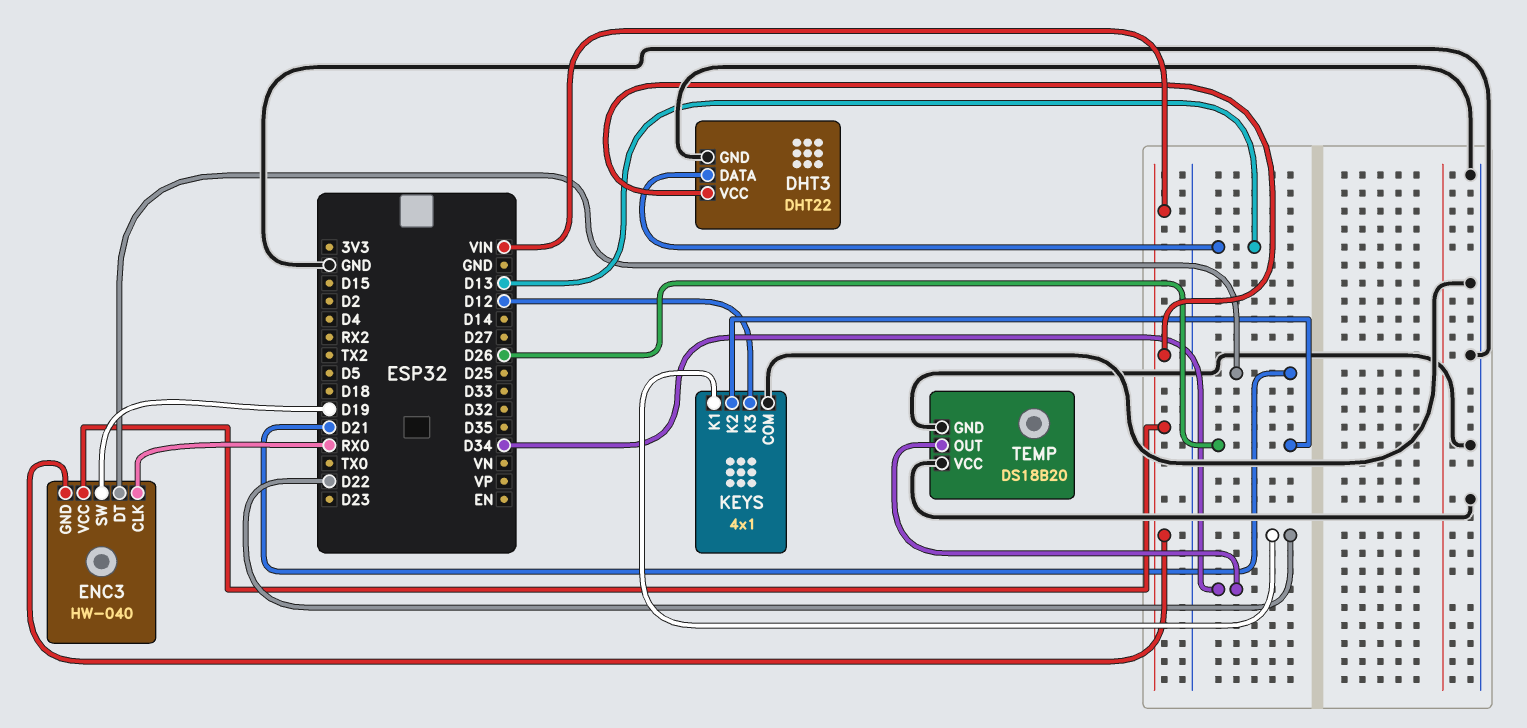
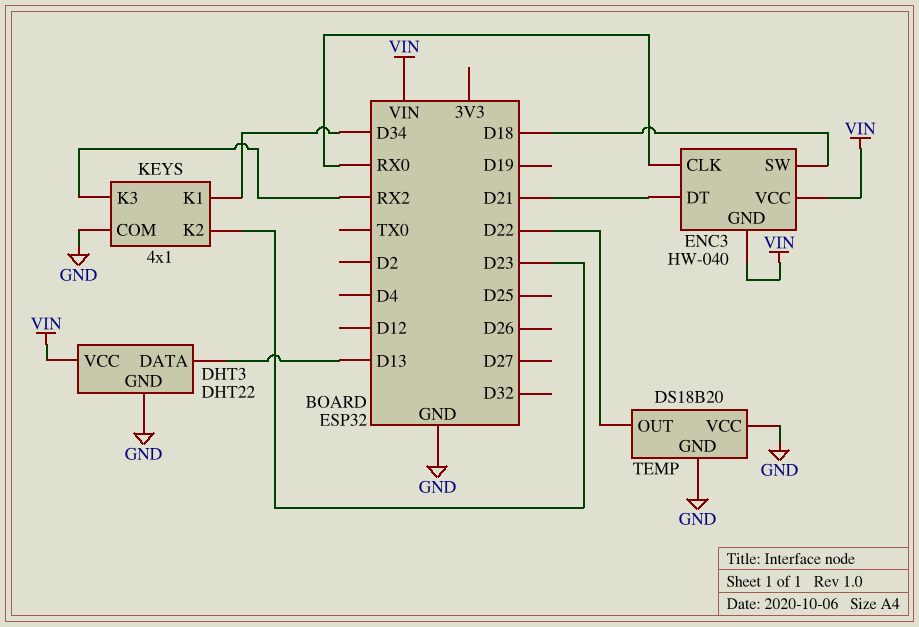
ENC3 pin SW: D19 -> D18
KEYS pin K1: D22 -> D34
KEYS pin K2: D26 -> D23
KEYS pin K3: D12 -> RX2
TEMP pin OUT: D34 -> D22

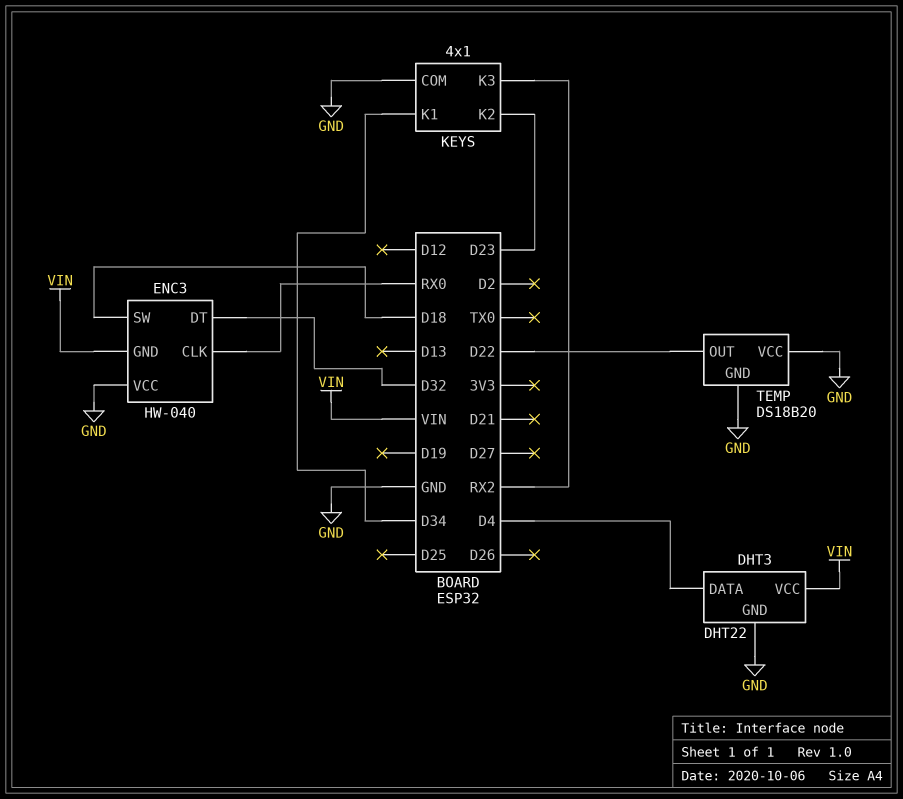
DHT3 pin DATA: D13 -> D4
ENC3 pin DT: D21 -> D32
ENC3 pin VCC: VIN -> GND

